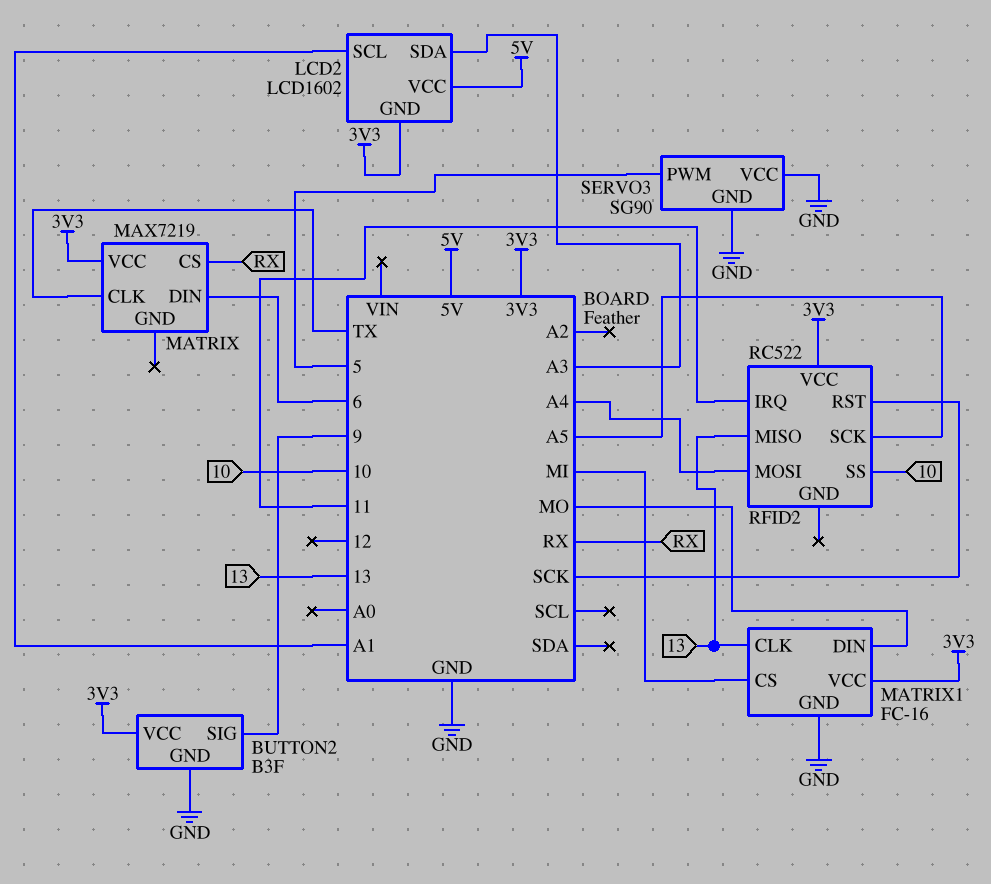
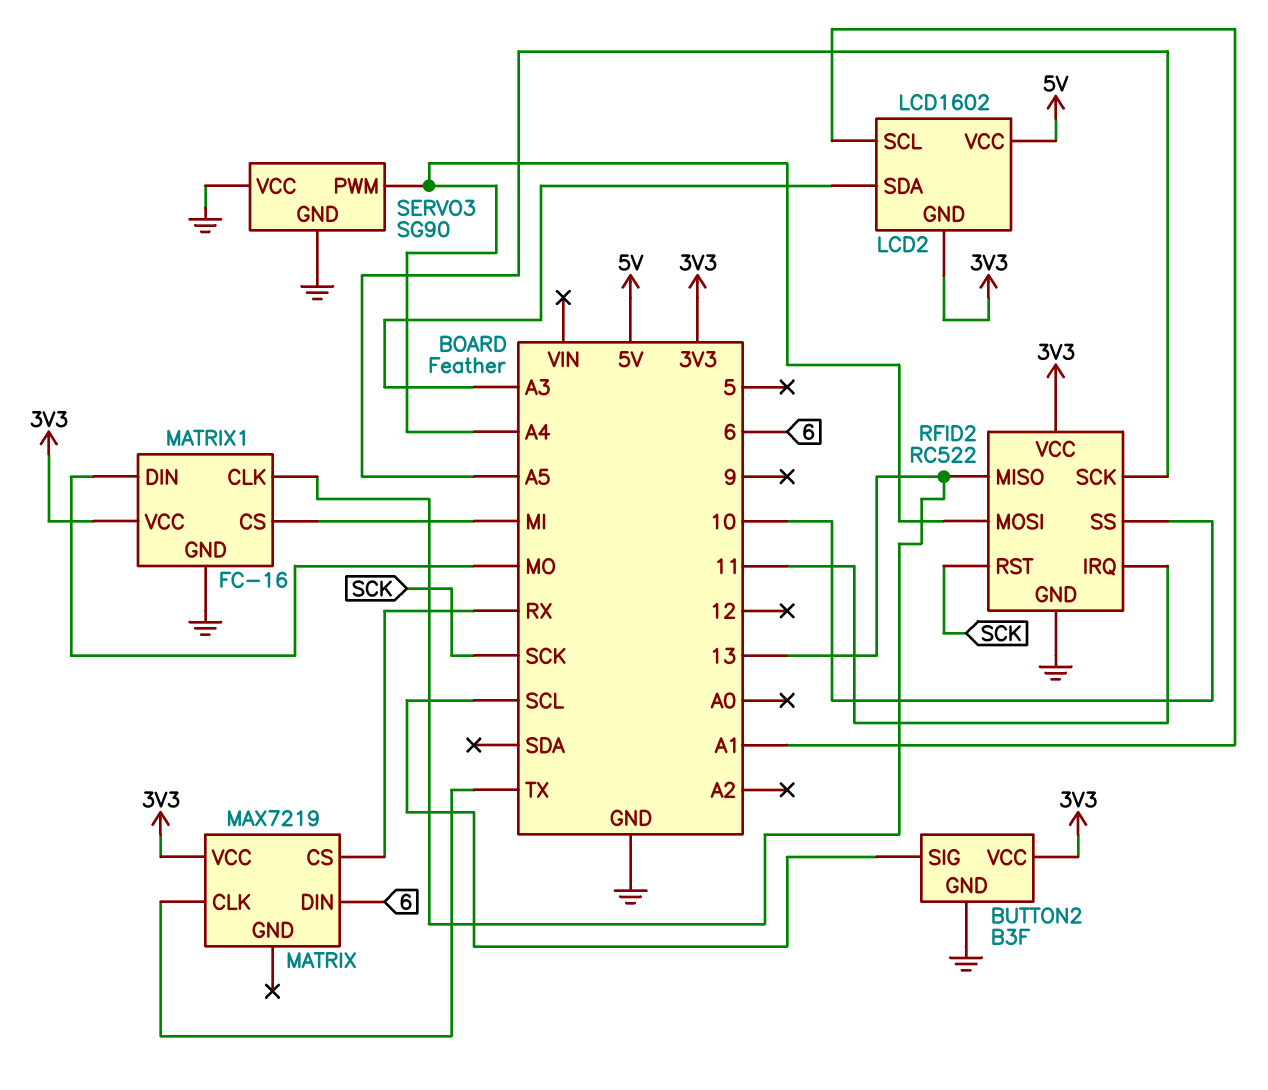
BUTTON2 pin SIG: 9 -> SCL
RFID2 pin GND: none -> GND
SERVO3 pin PWM: 5 -> A4

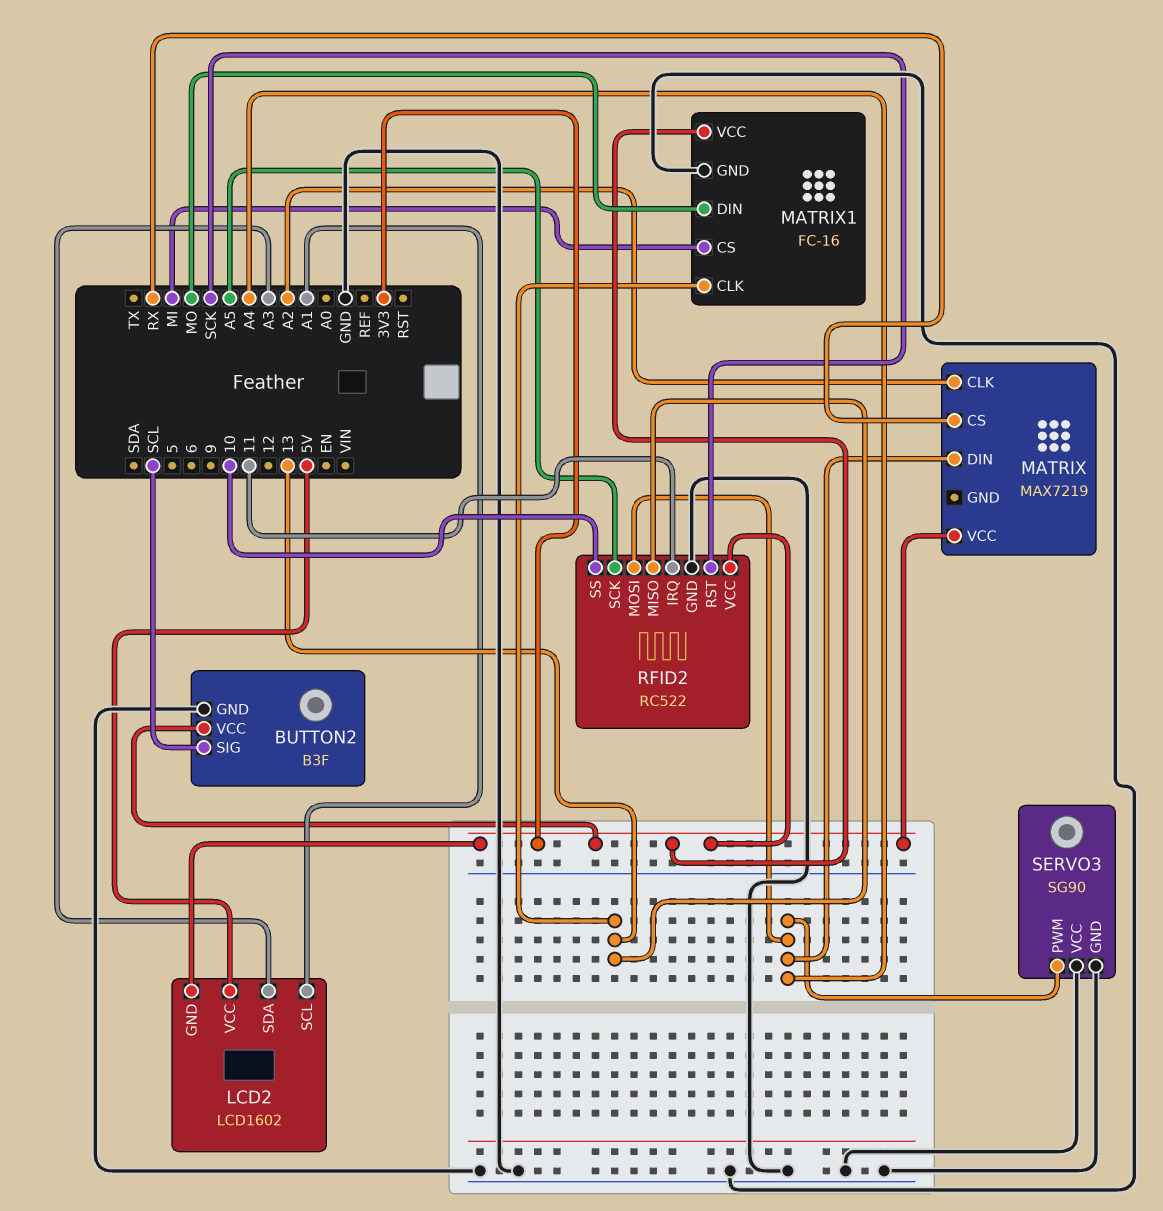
MATRIX pin CLK: TX -> A2
MATRIX pin DIN: 6 -> A4

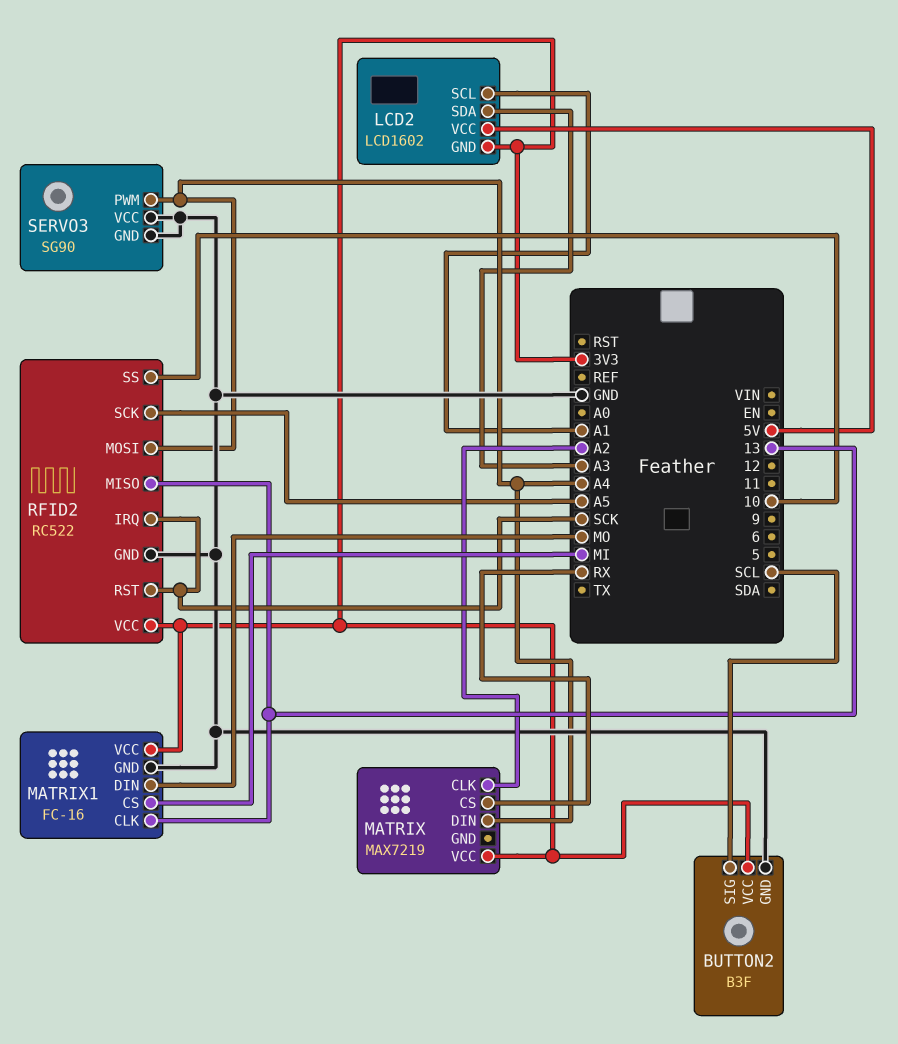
RFID2 pin IRQ: 11 -> SCK

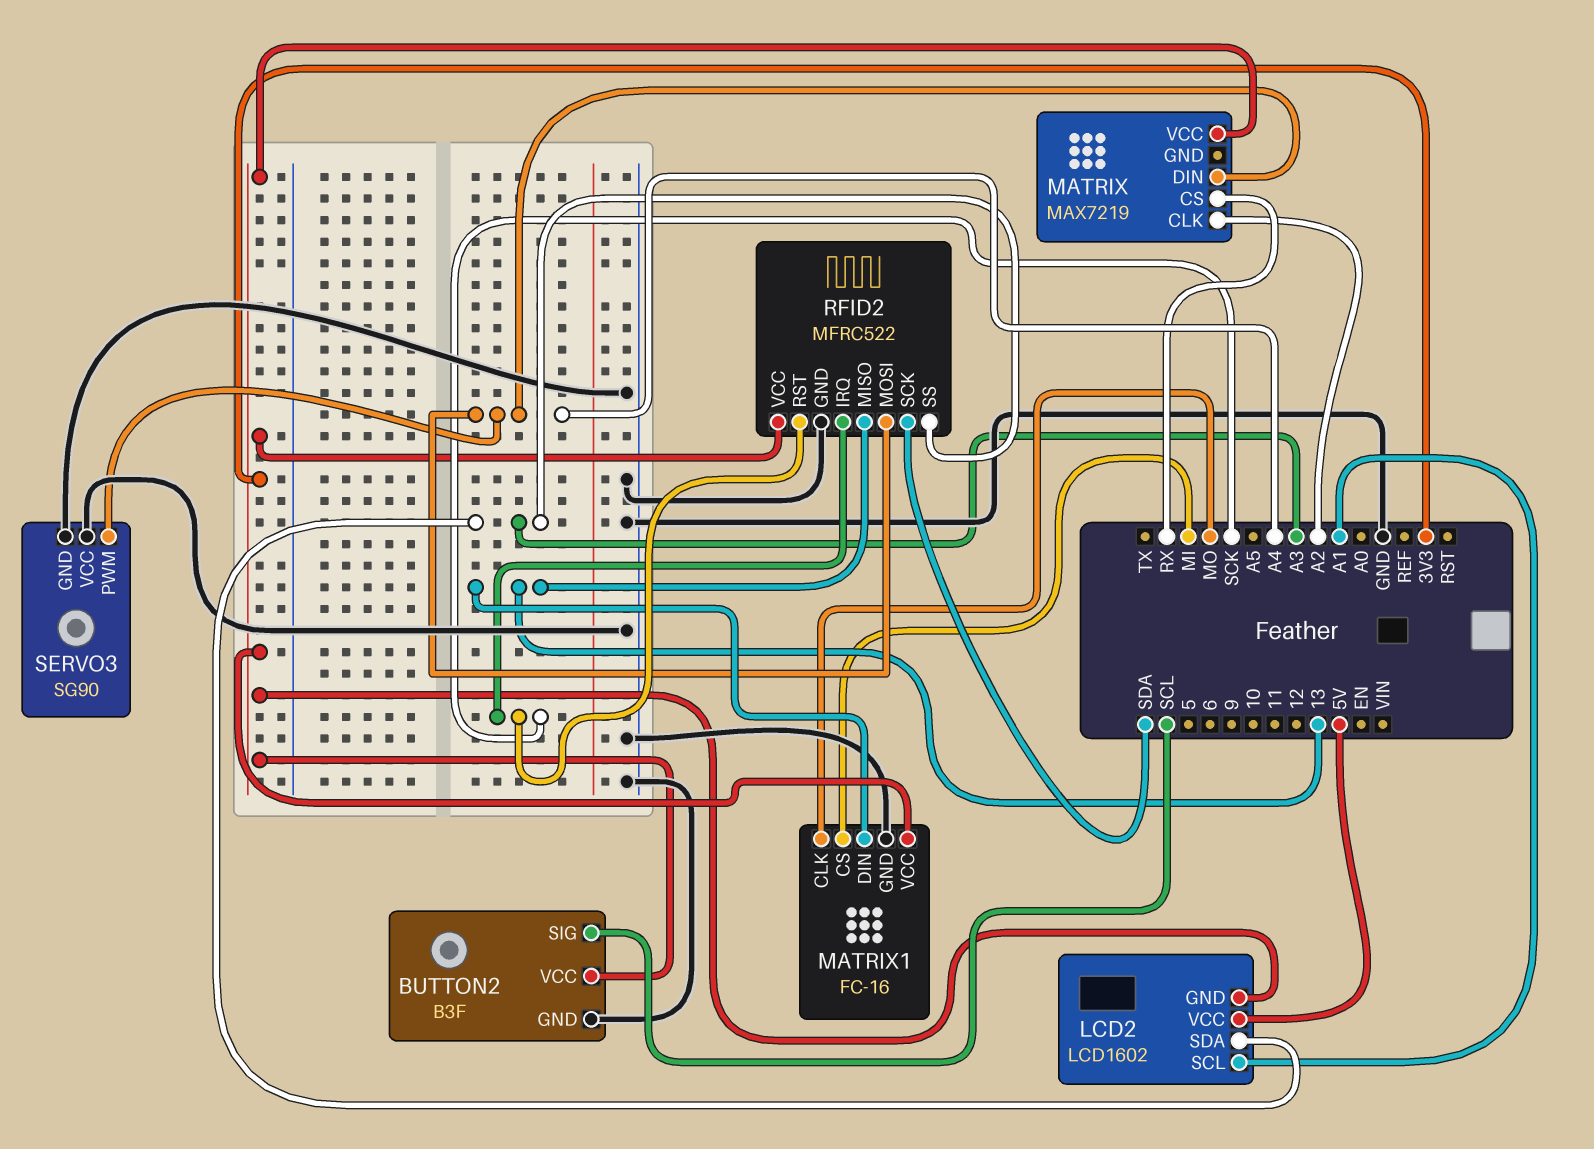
MATRIX1 pin CLK: 13 -> MO
MATRIX1 pin DIN: MO -> 13
RFID2: RC522 -> MFRC522
RFID2 pin SCK: A5 -> SDA
RFID2 pin SS: 10 -> A3

